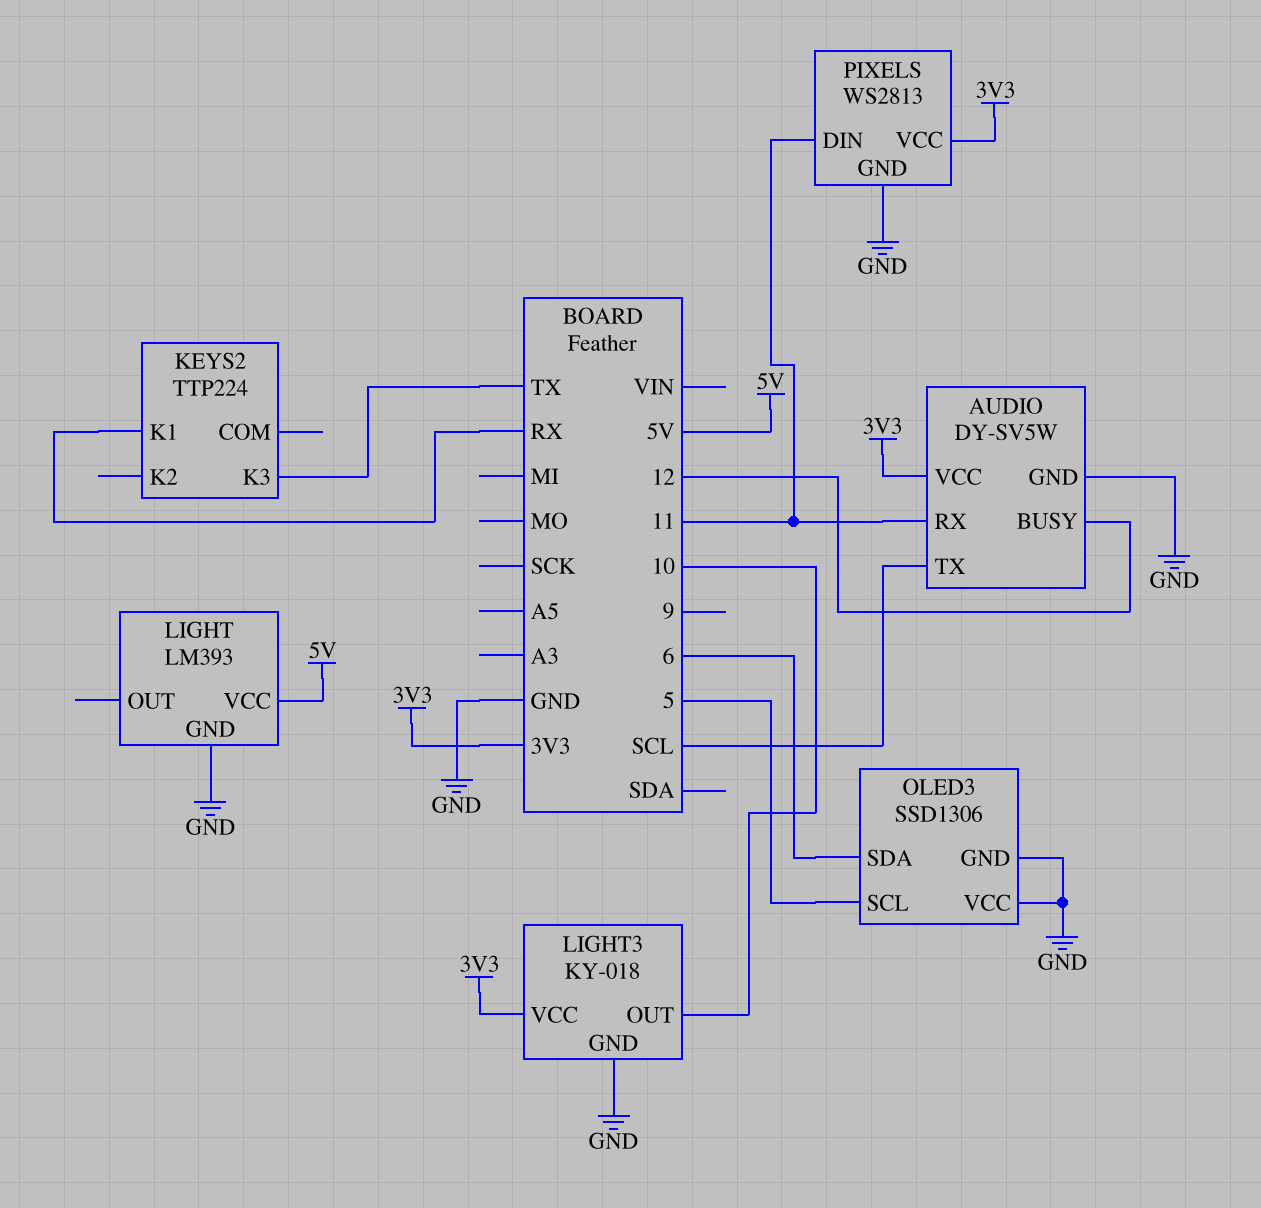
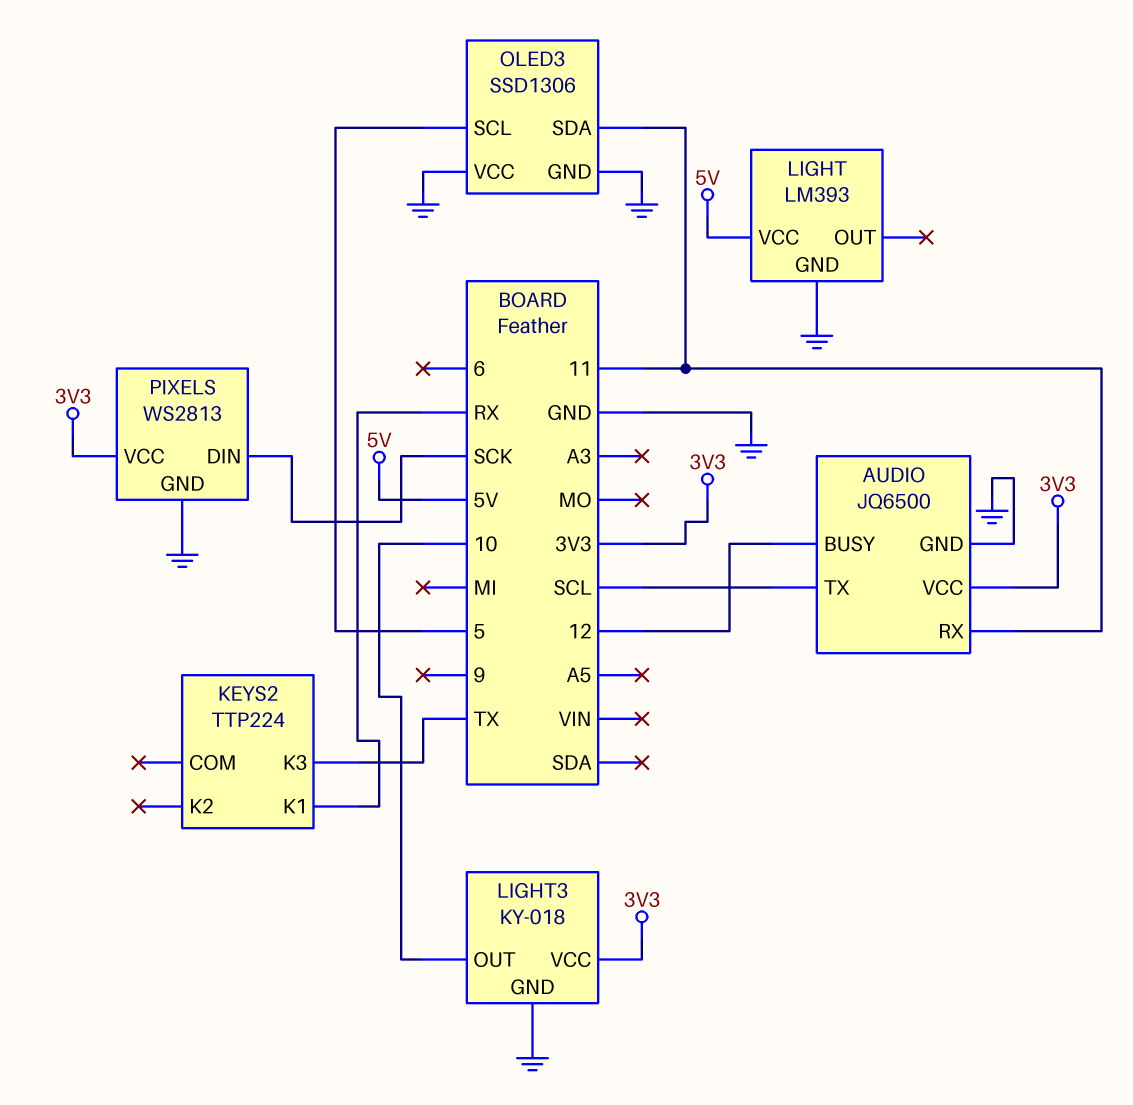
AUDIO: DY-SV5W -> JQ6500
OLED3 pin SDA: 6 -> 11
PIXELS pin DIN: 11 -> SCK

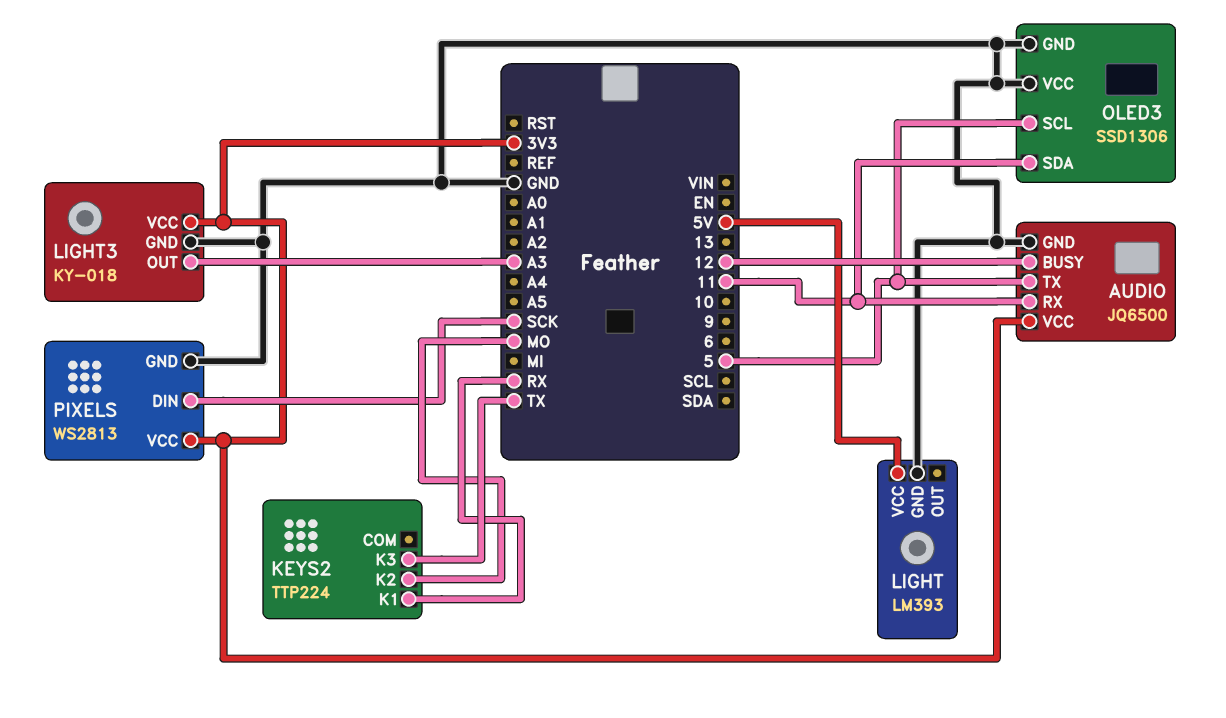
AUDIO pin TX: SCL -> 5
KEYS2 pin K2: none -> MO
LIGHT3 pin OUT: 10 -> A3

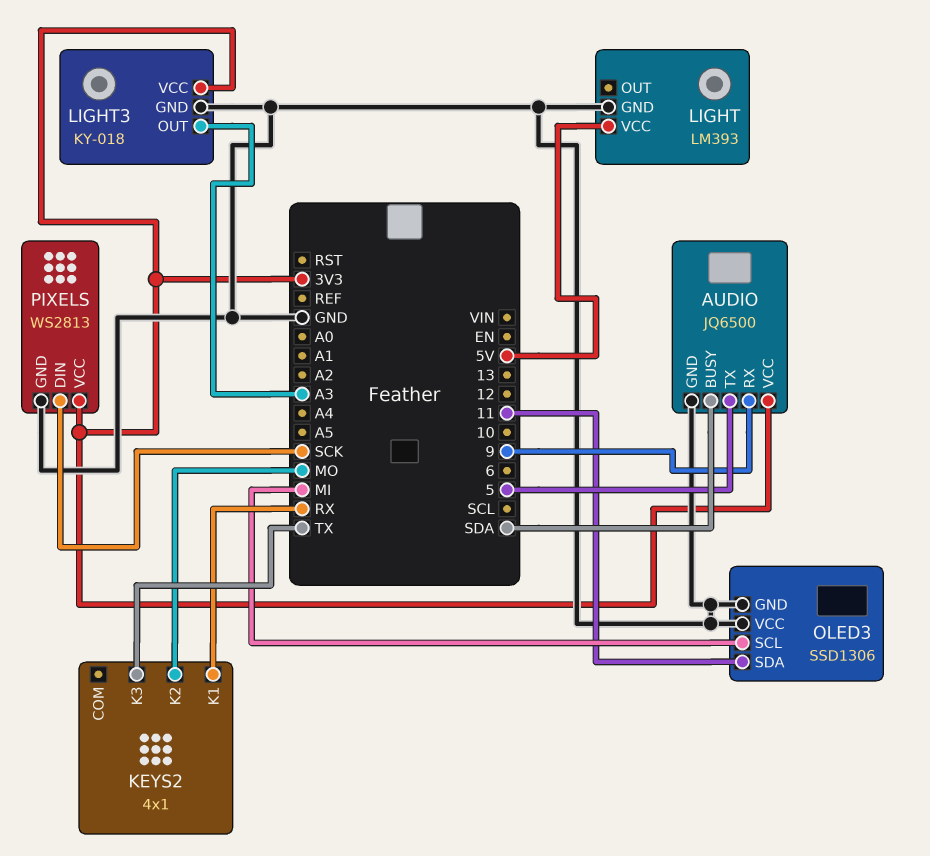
AUDIO pin BUSY: 12 -> SDA
AUDIO pin RX: 11 -> 9
KEYS2: TTP224 -> 4x1
OLED3 pin SCL: 5 -> MI

